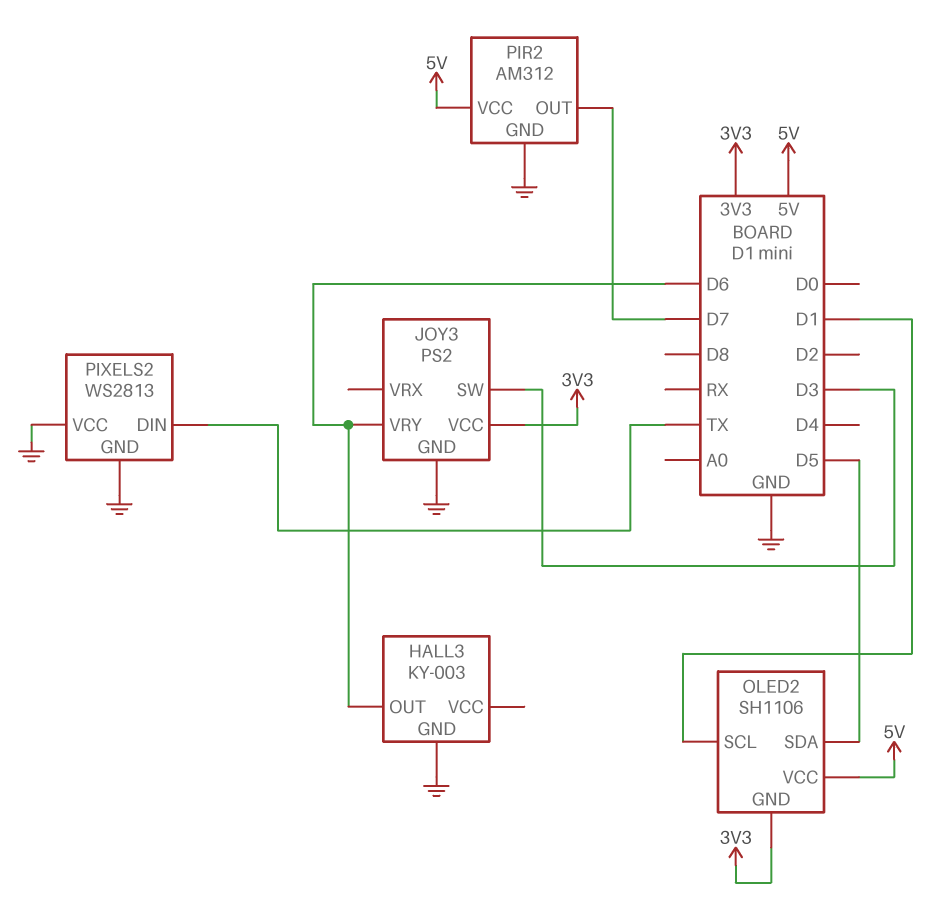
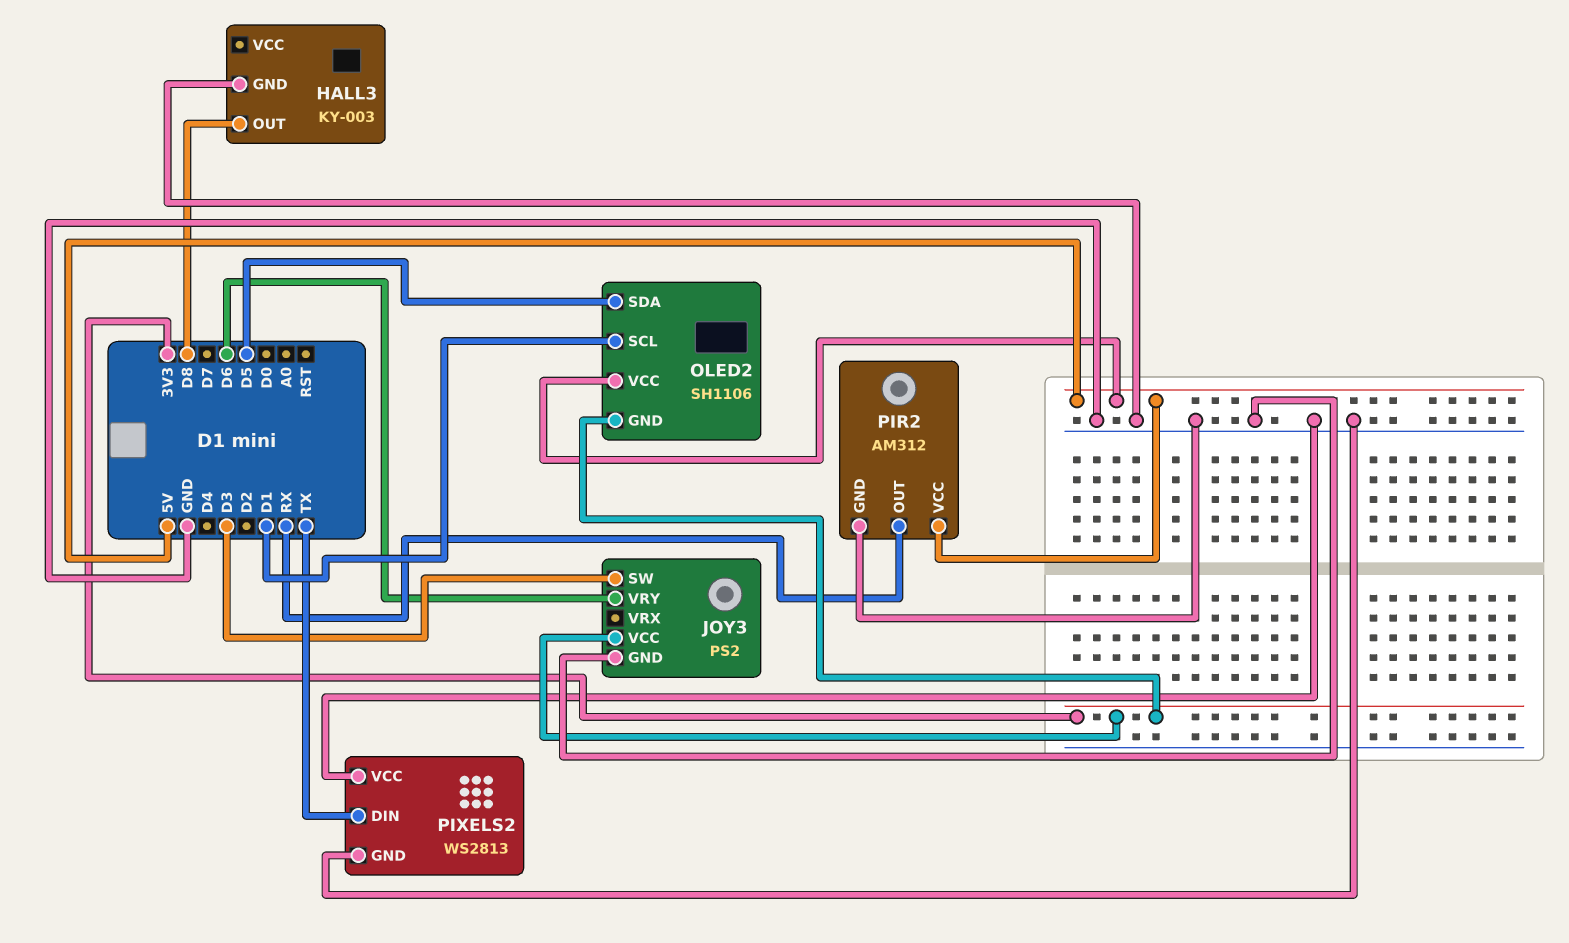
HALL3 pin OUT: D6 -> D8
PIR2 pin OUT: D7 -> RX

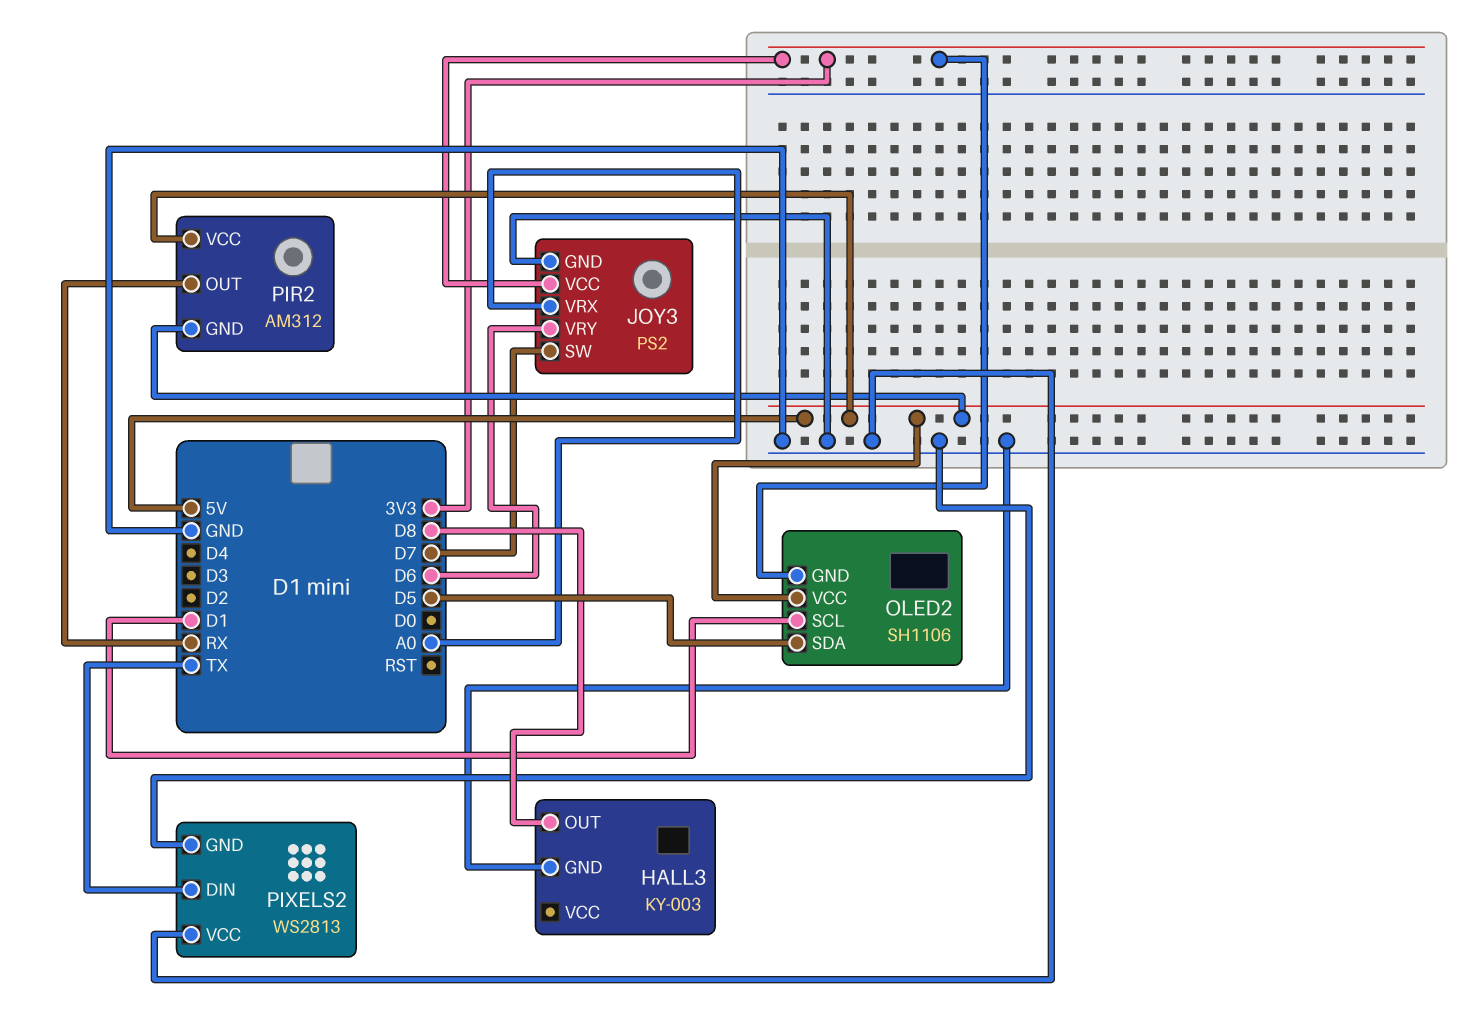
JOY3 pin SW: D3 -> D7
JOY3 pin VRX: none -> A0
PIR2 pin GND: GND -> 5V

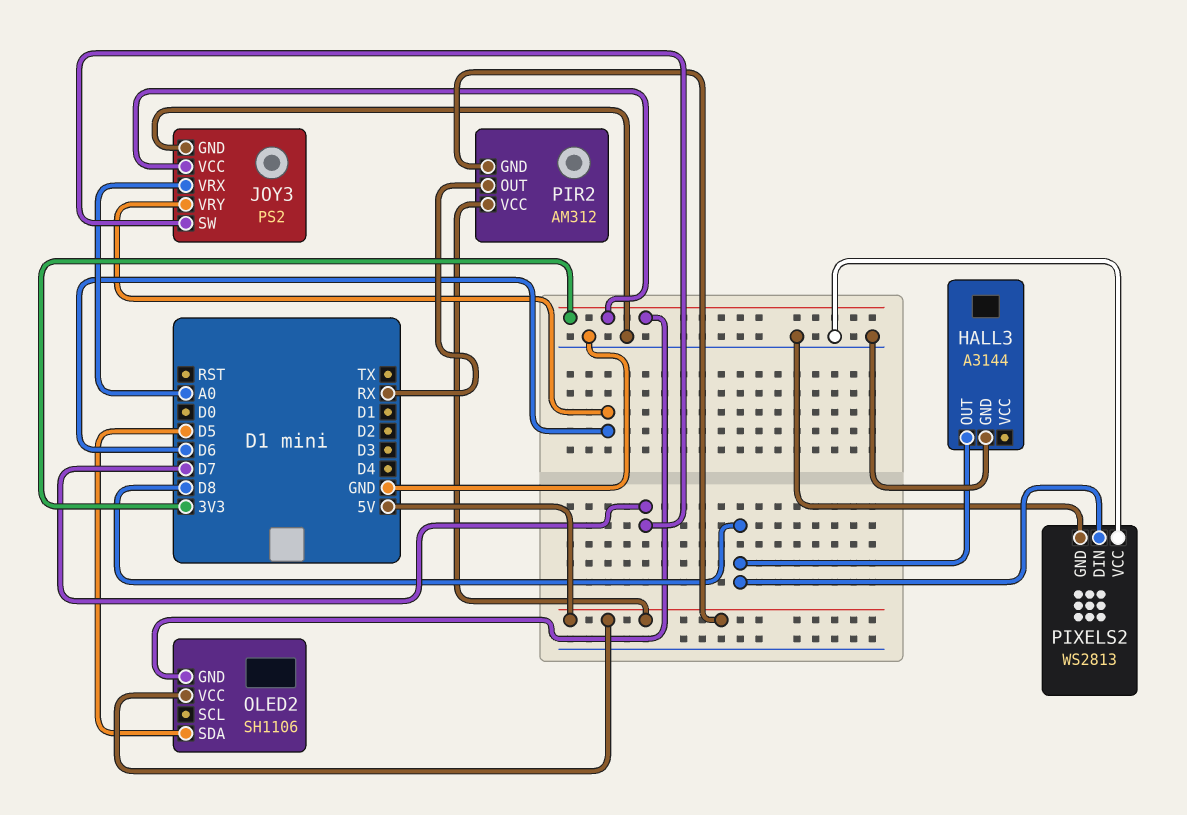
HALL3: KY-003 -> A3144
OLED2 pin SCL: D1 -> none
PIXELS2 pin DIN: TX -> D8

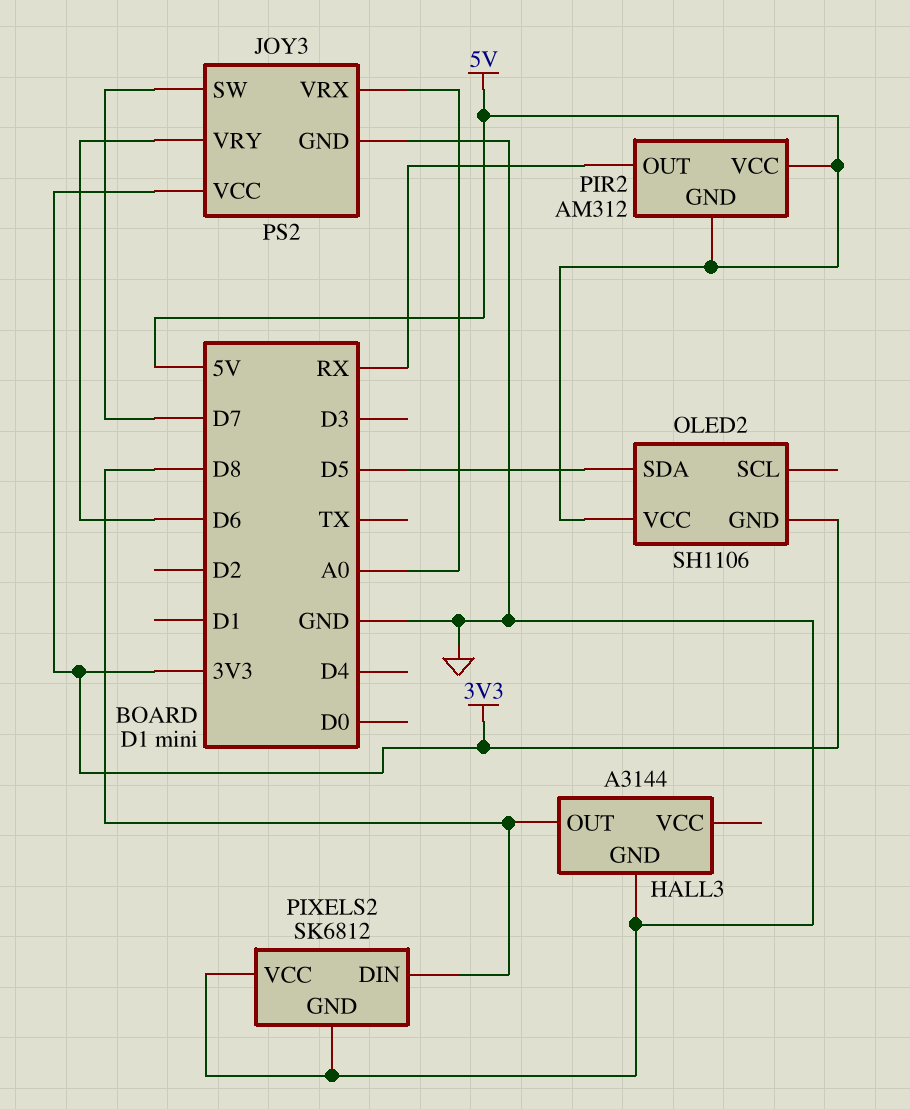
PIXELS2: WS2813 -> SK6812

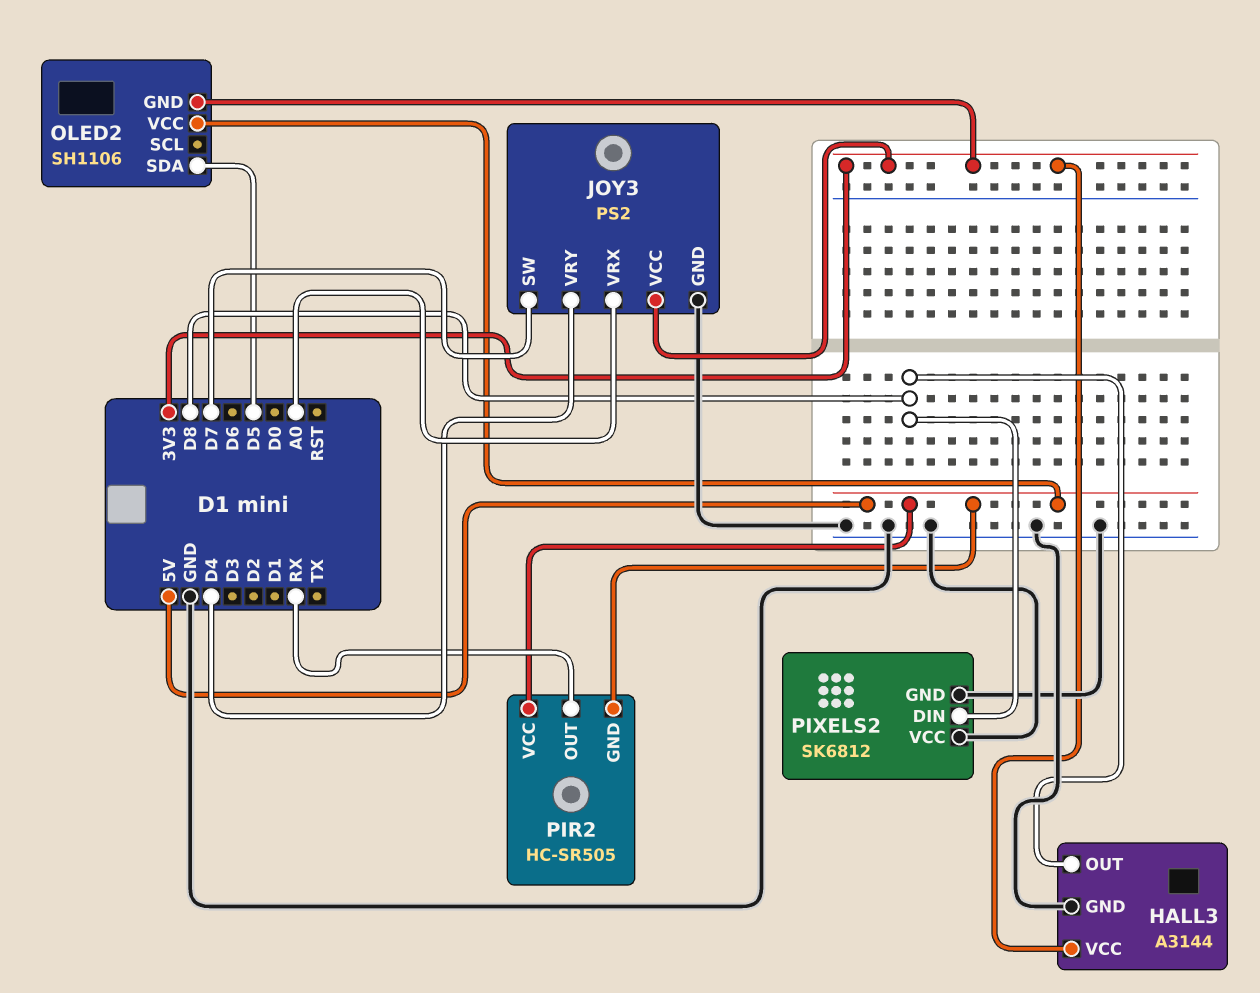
HALL3 pin VCC: none -> 3V3
JOY3 pin VRY: D6 -> D4
PIR2: AM312 -> HC-SR505

